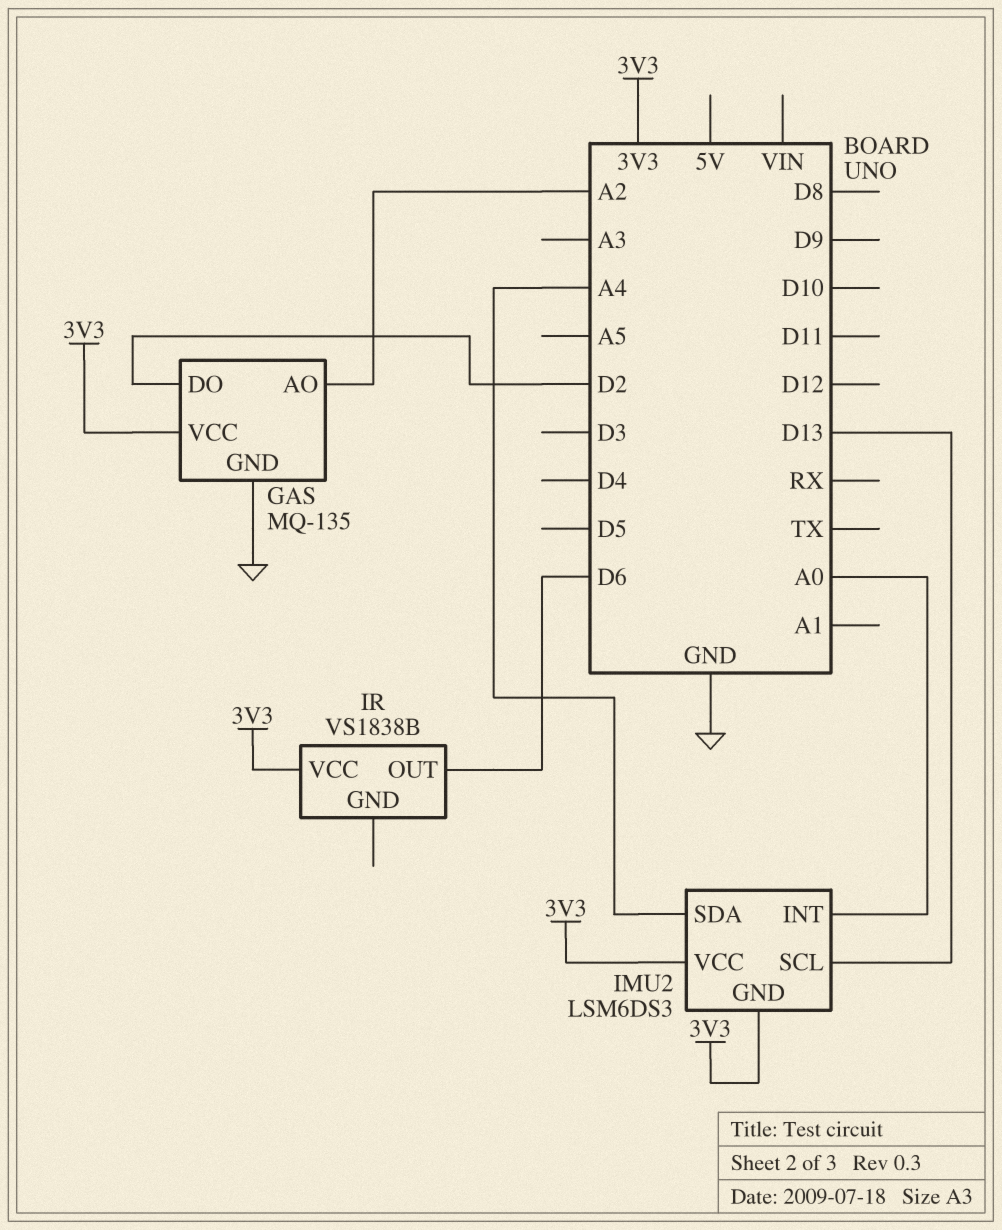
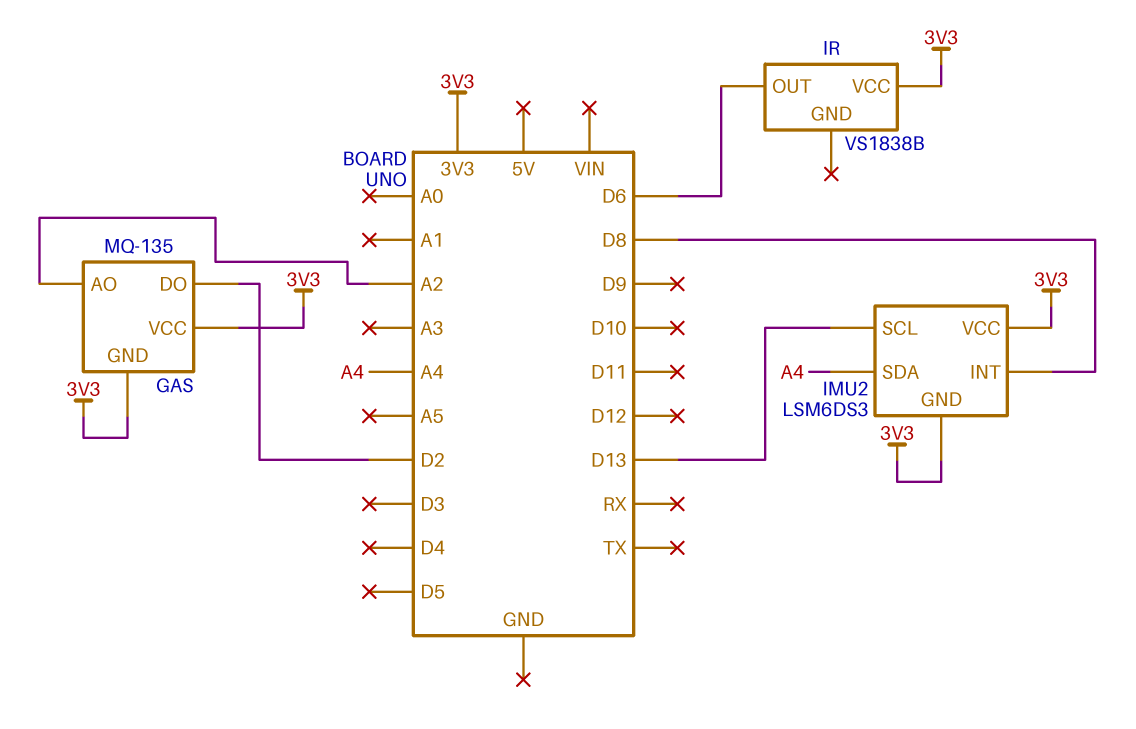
GAS pin GND: GND -> 3V3
IMU2 pin INT: A0 -> D8

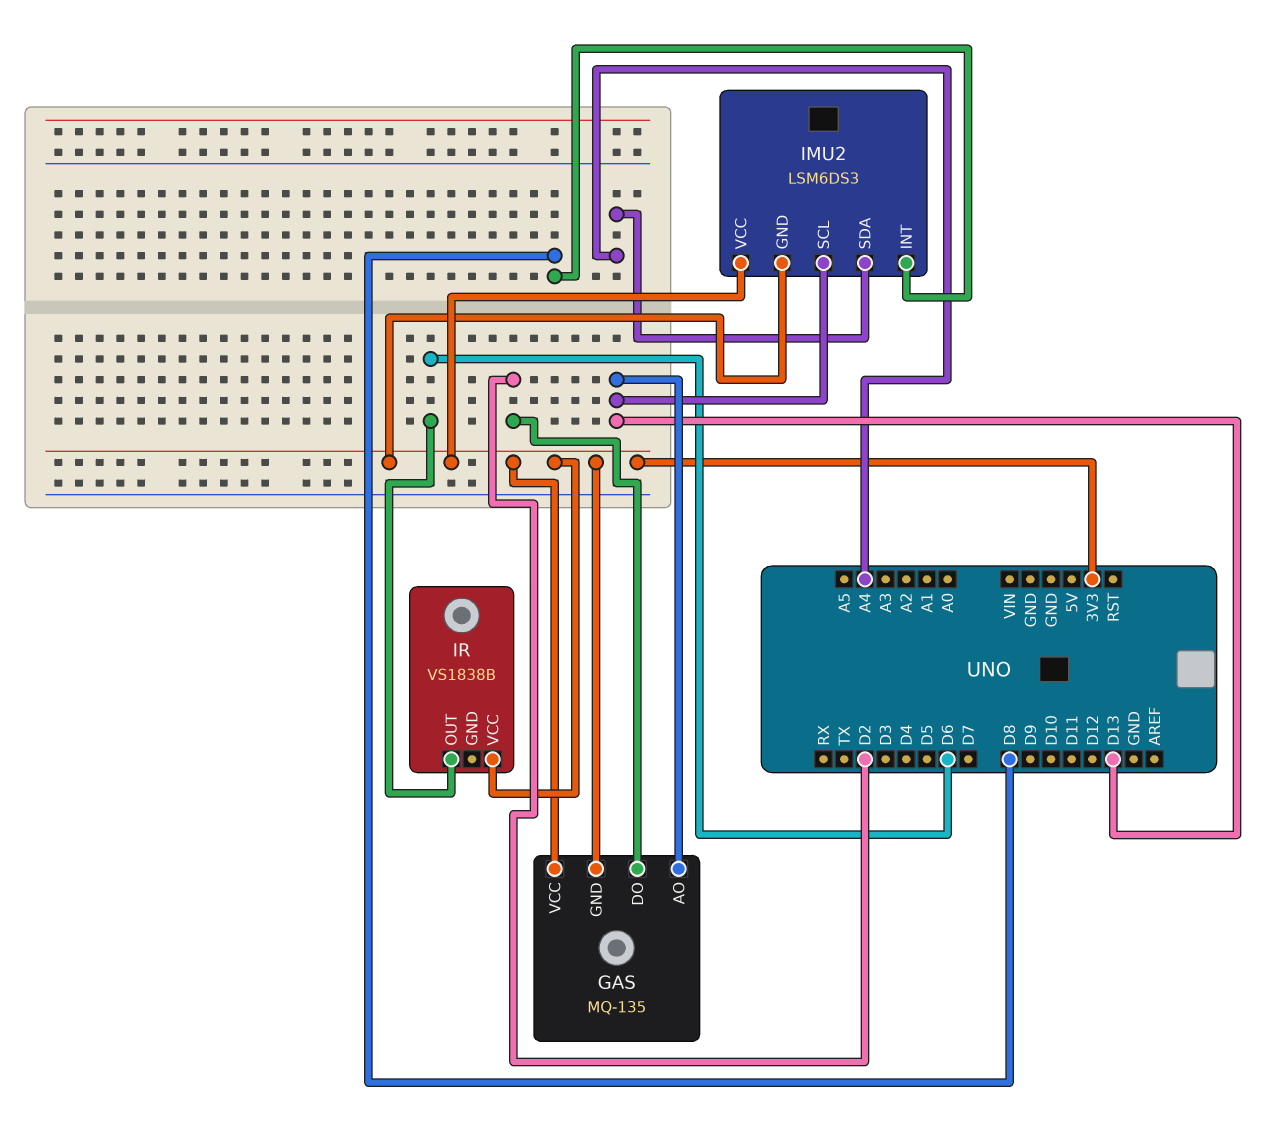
GAS pin AO: A2 -> D13

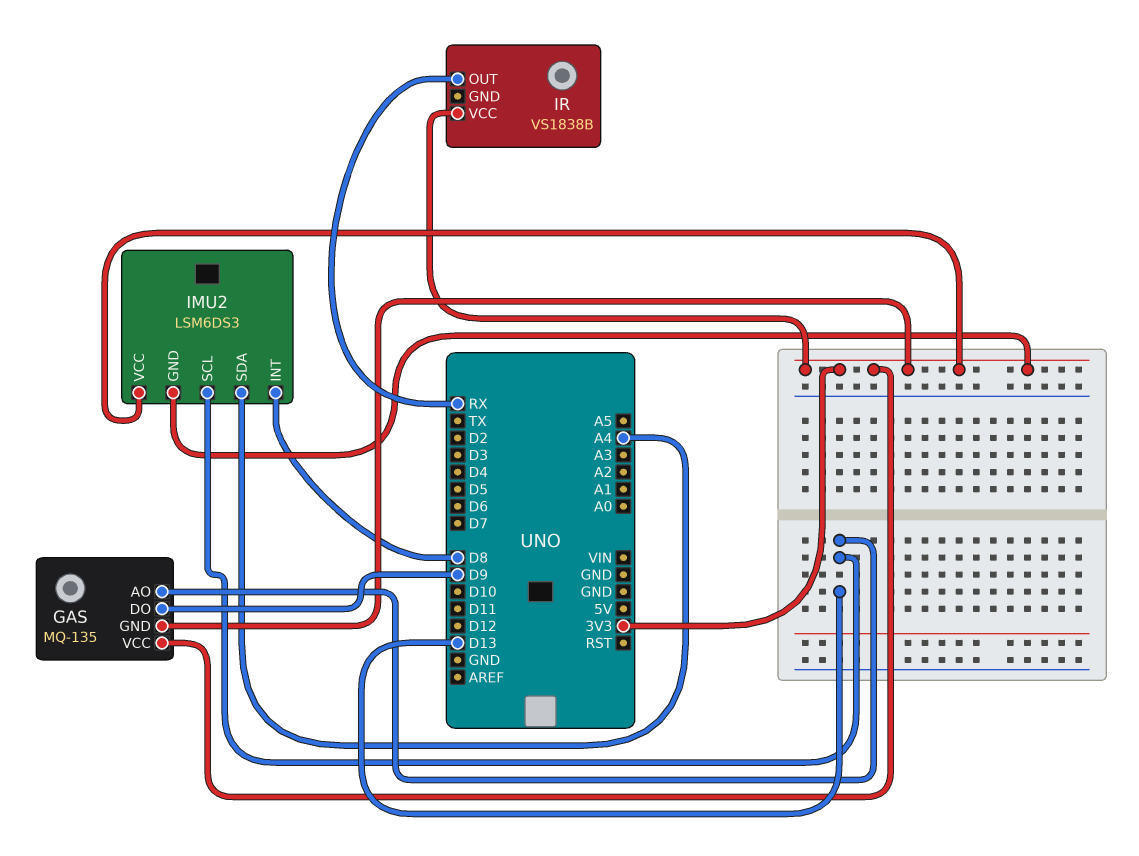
GAS pin DO: D2 -> D9
IR pin OUT: D6 -> RX

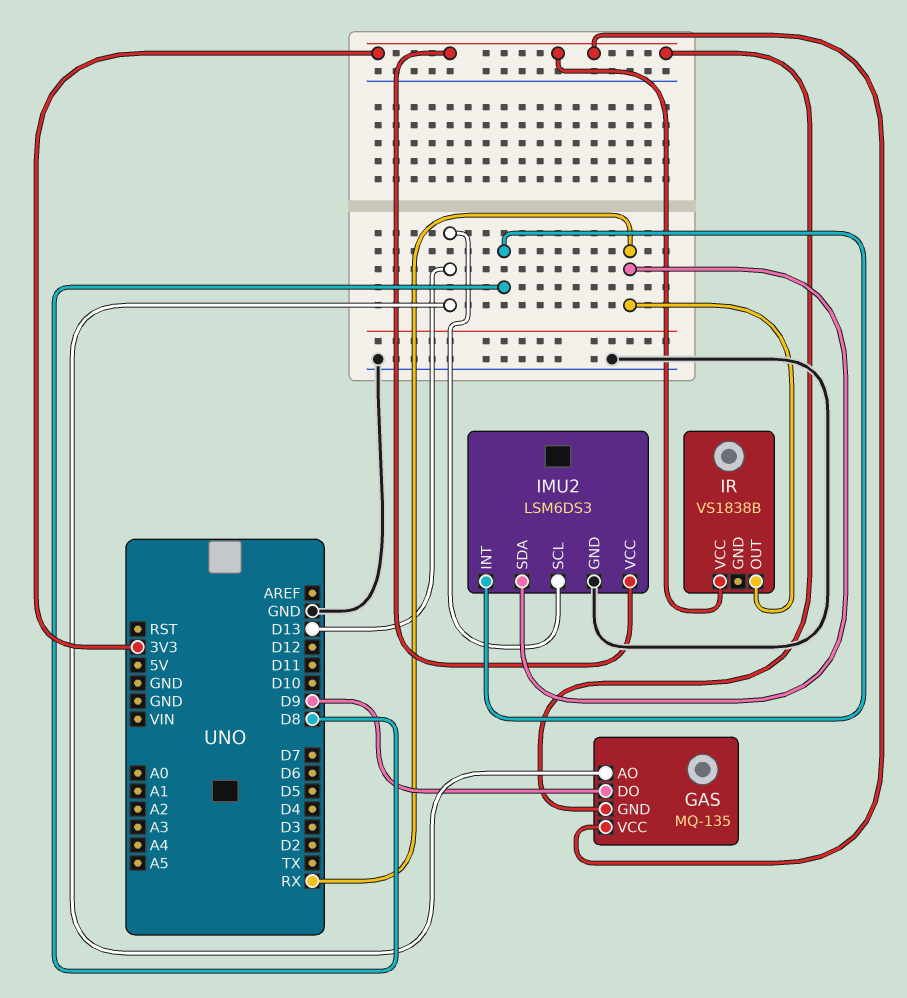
IMU2 pin GND: 3V3 -> GND
IMU2 pin SDA: A4 -> RX

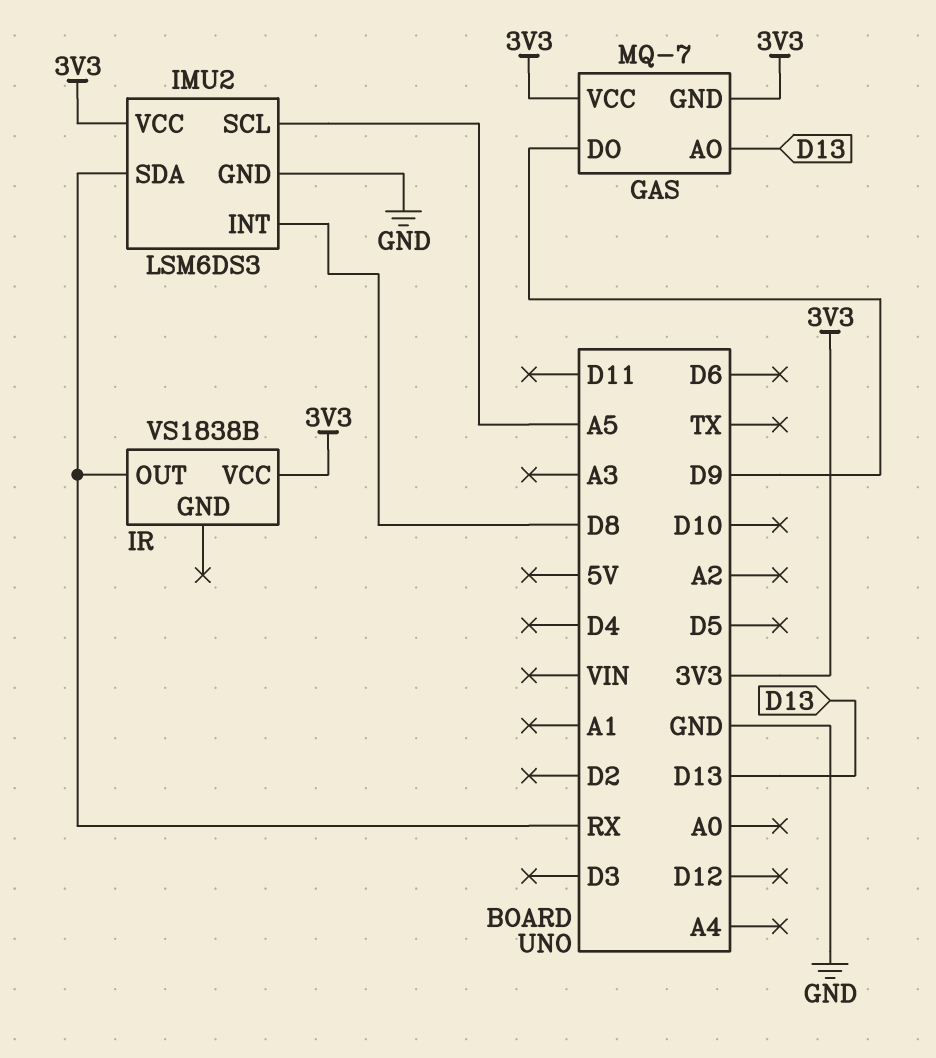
GAS: MQ-135 -> MQ-7
IMU2 pin SCL: D13 -> A5

